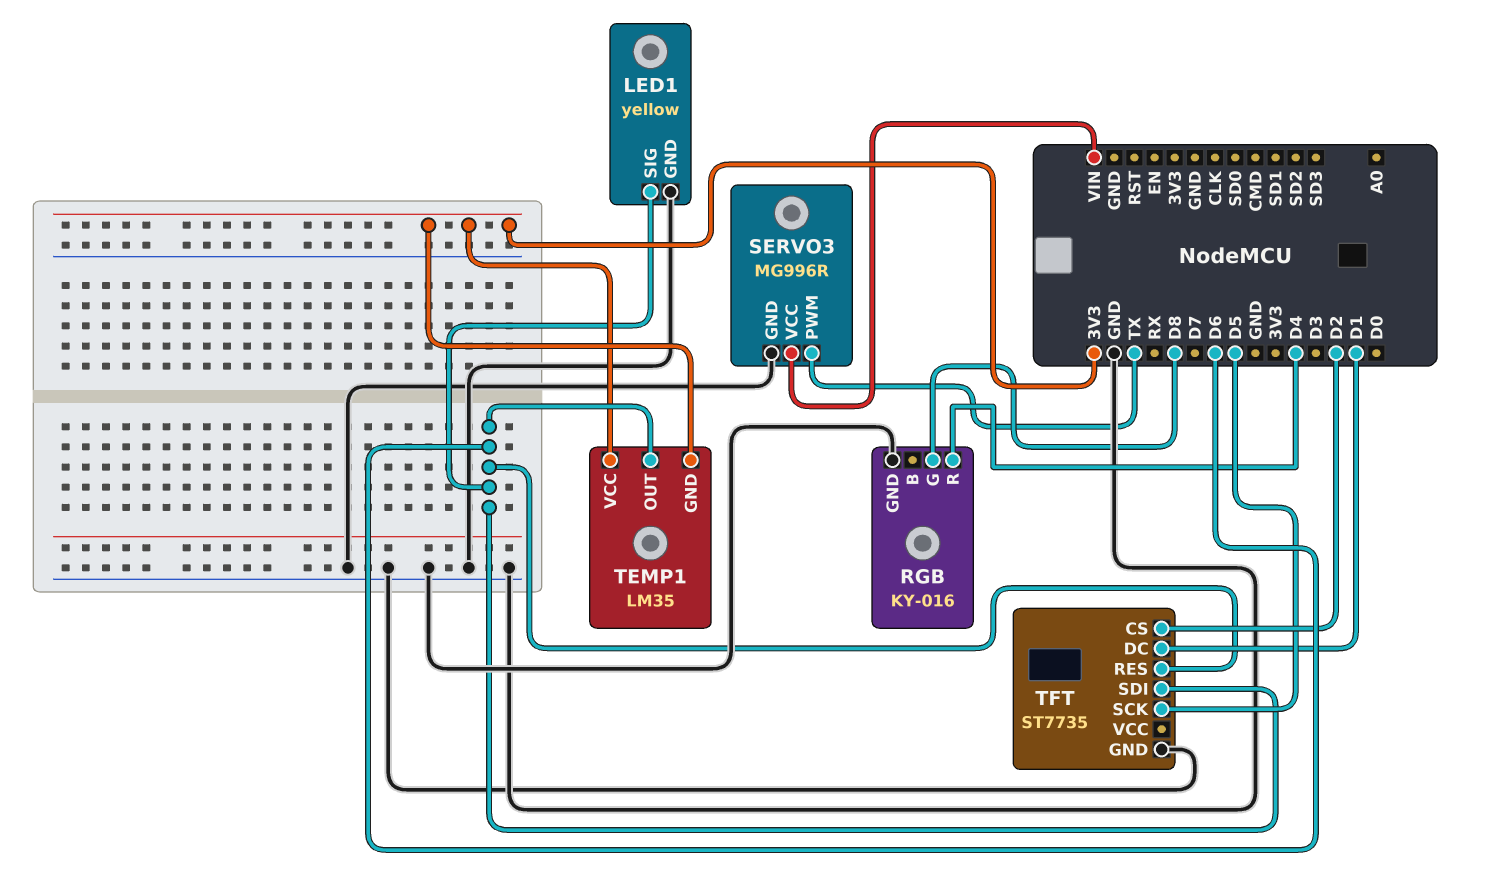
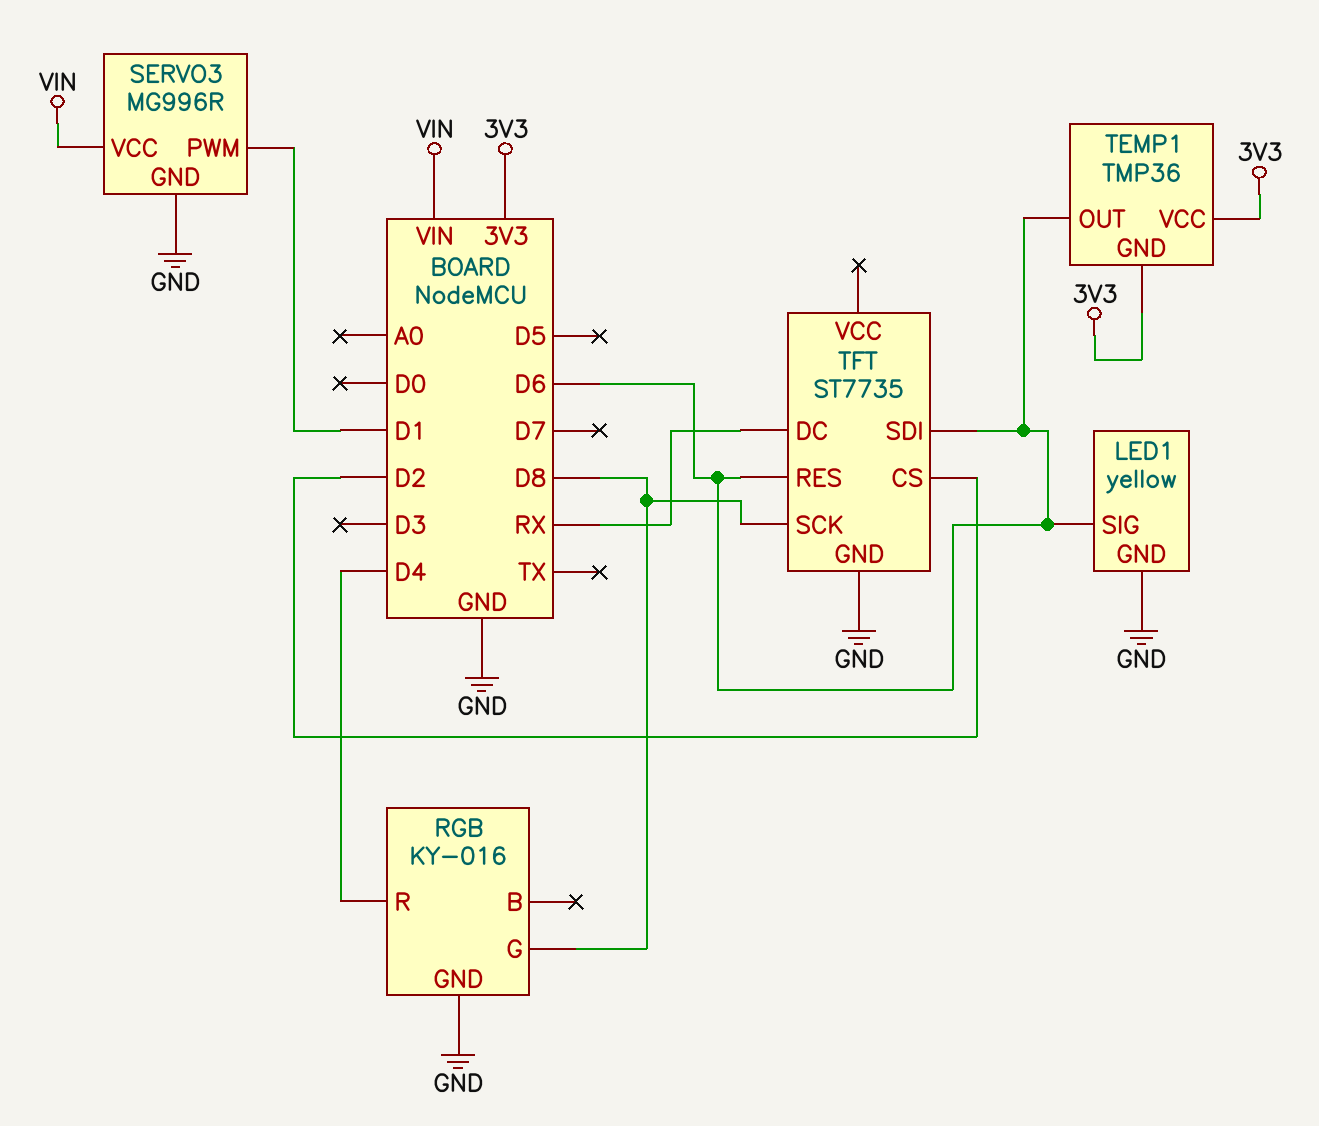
SERVO3 pin PWM: TX -> D1
TEMP1: LM35 -> TMP36
TFT pin DC: D1 -> RX
TFT pin SCK: D5 -> D8

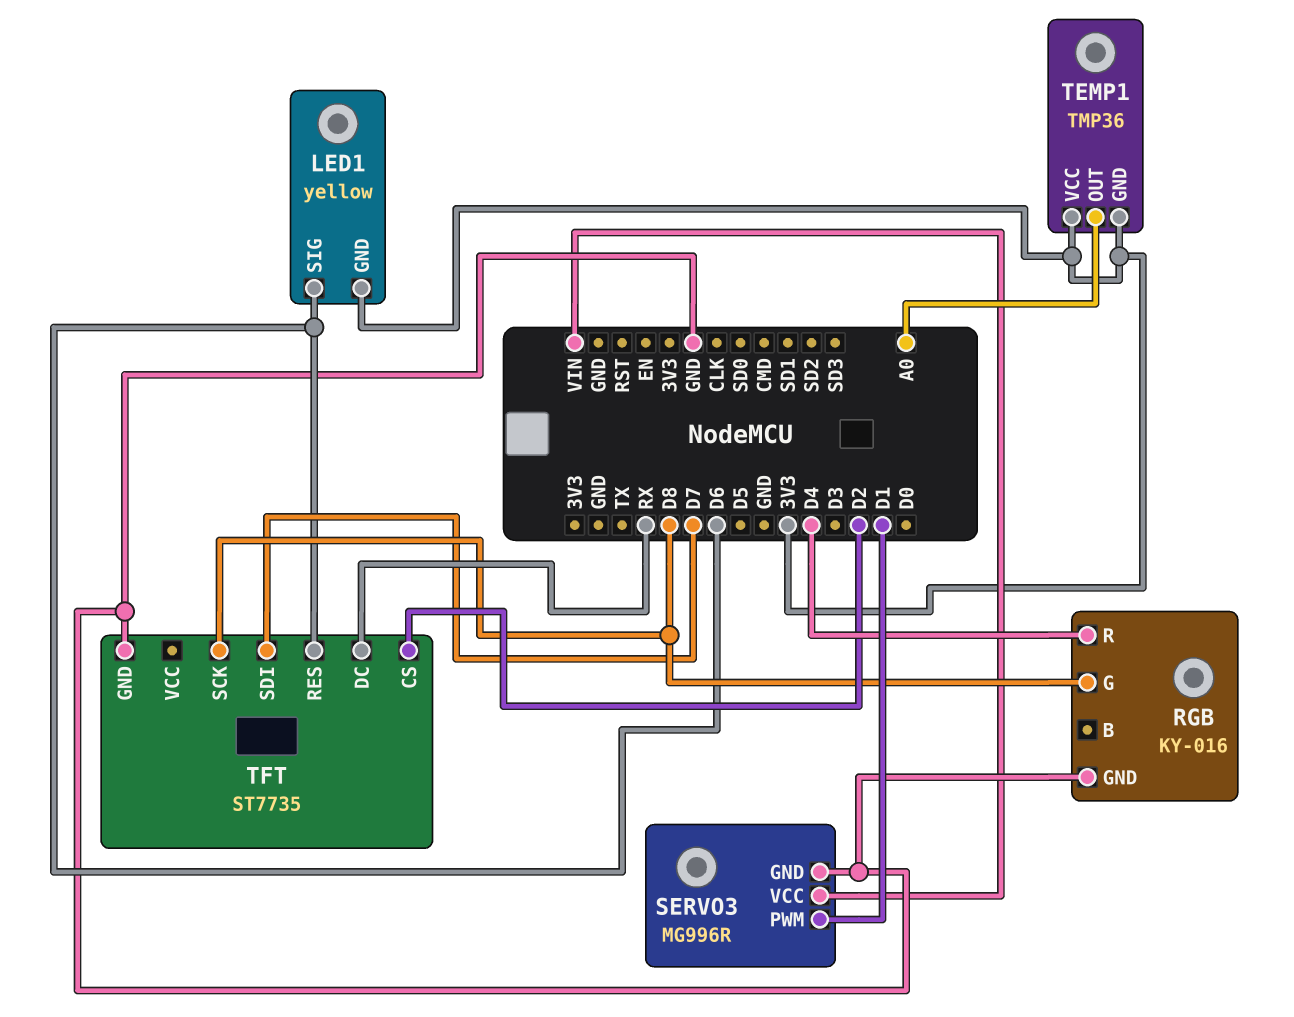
LED1 pin GND: GND -> 3V3
TEMP1 pin OUT: D6 -> A0
TFT pin SDI: D6 -> D7

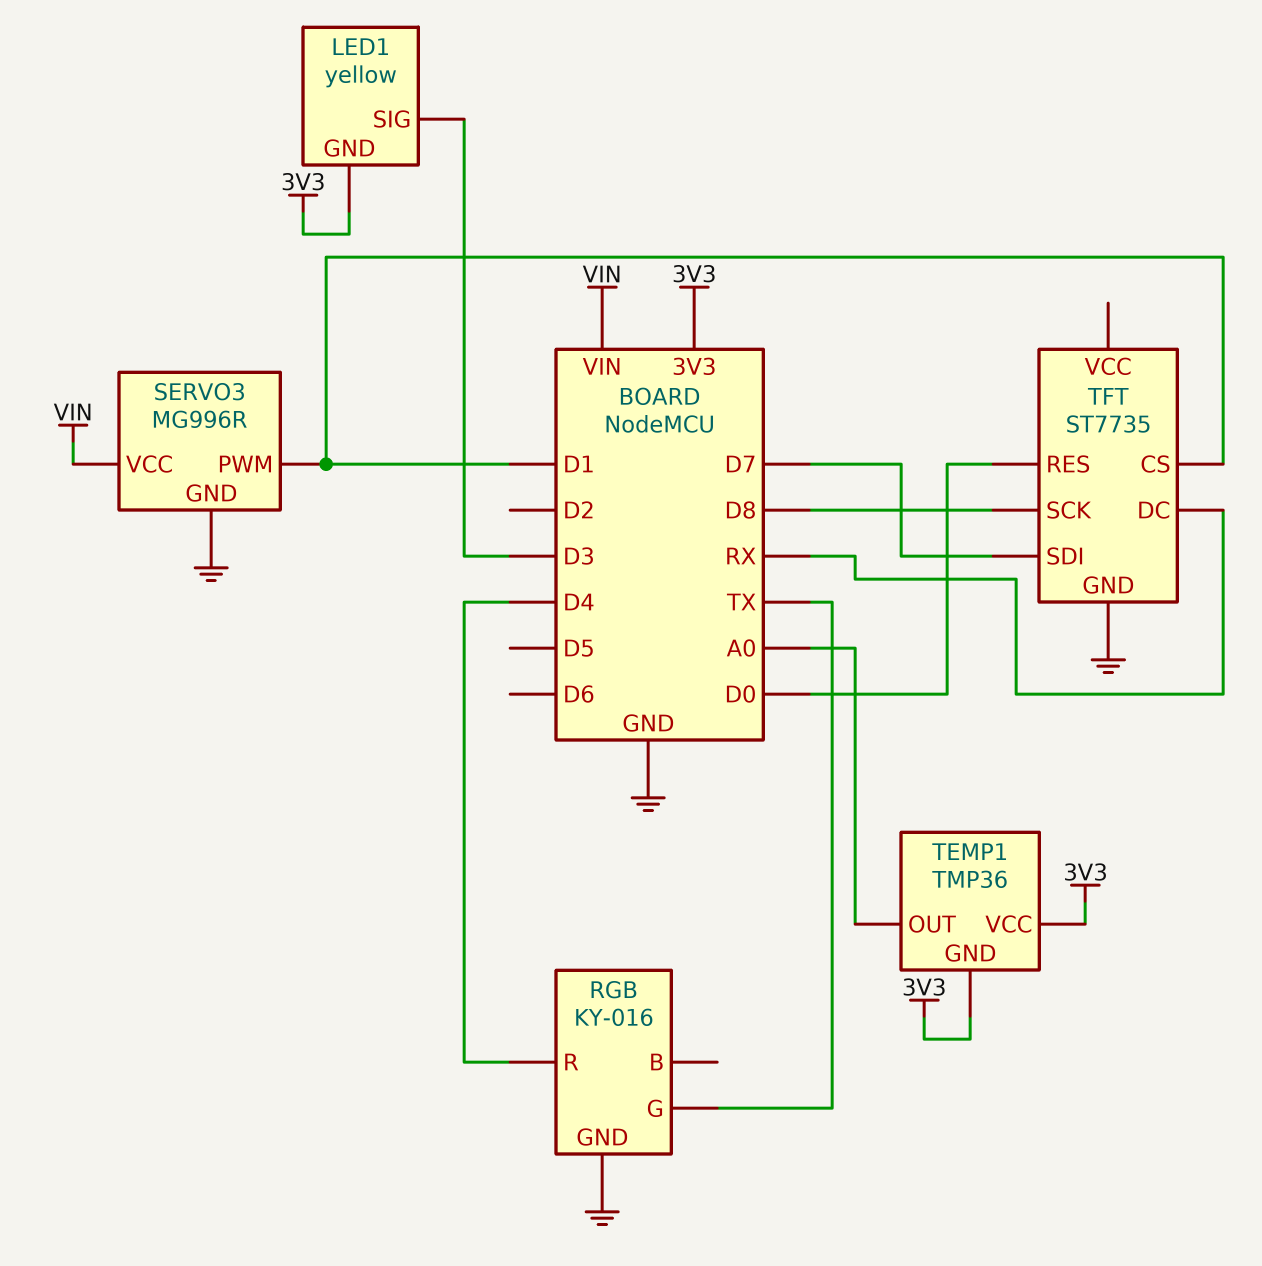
LED1 pin SIG: D6 -> D3
RGB pin G: D8 -> TX
TFT pin CS: D2 -> D1
TFT pin RES: D6 -> D0

